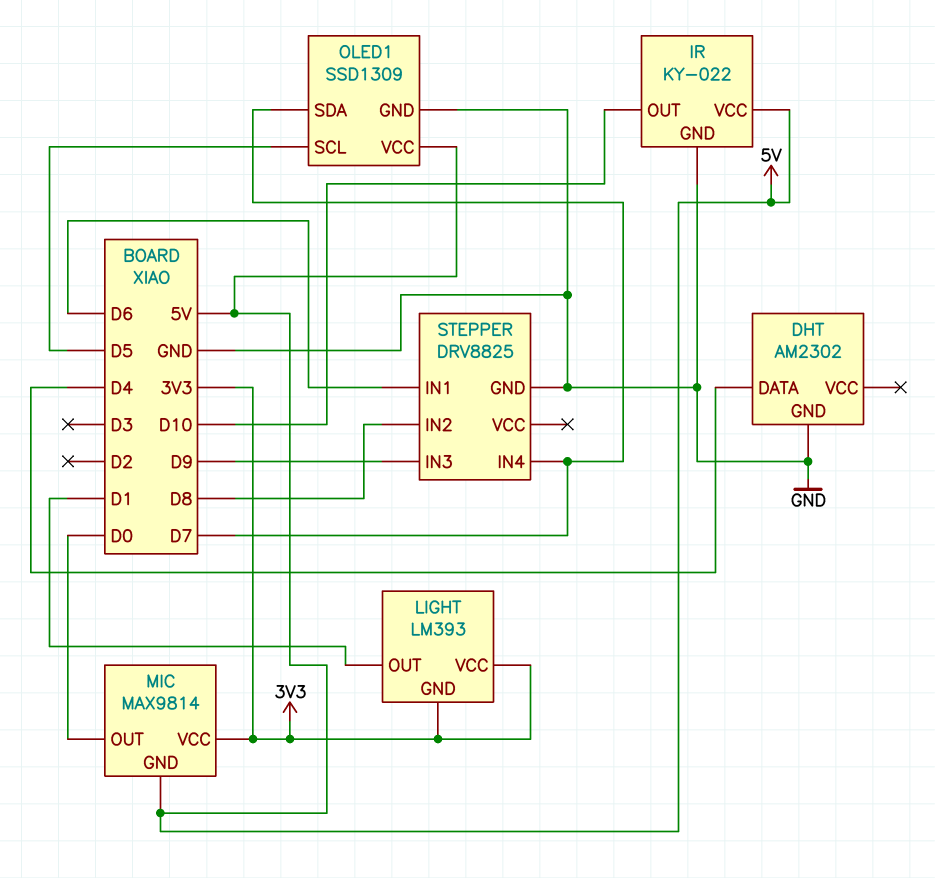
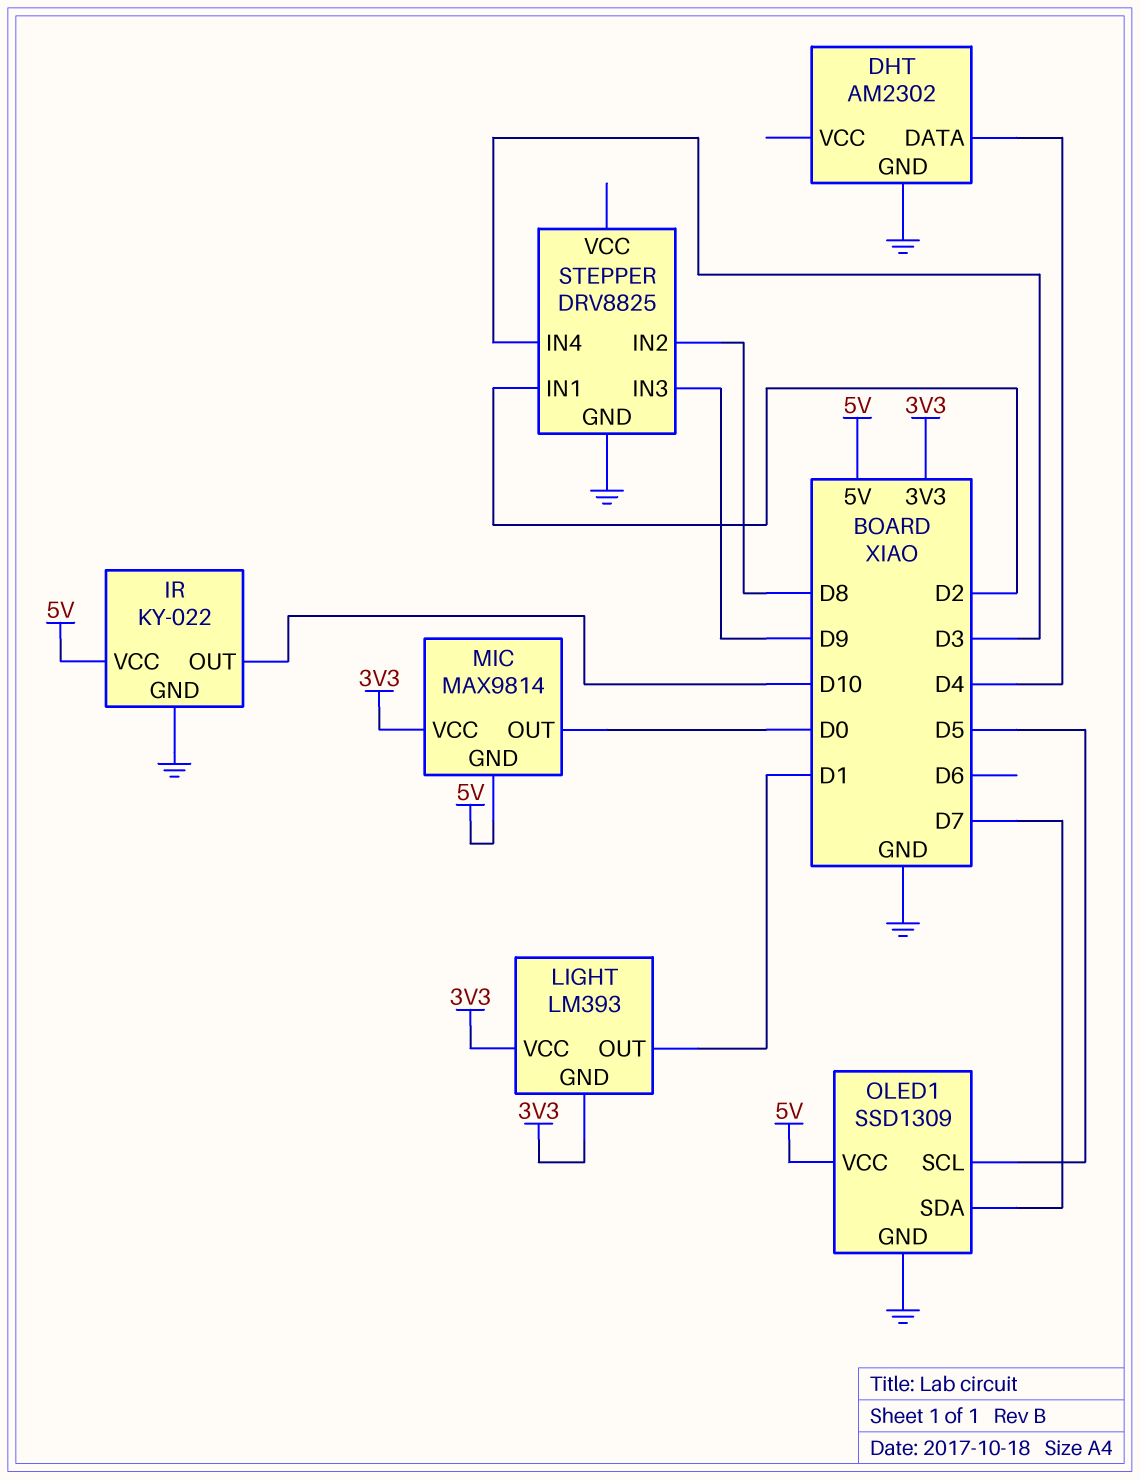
STEPPER pin IN1: D6 -> D2
STEPPER pin IN4: D7 -> D3

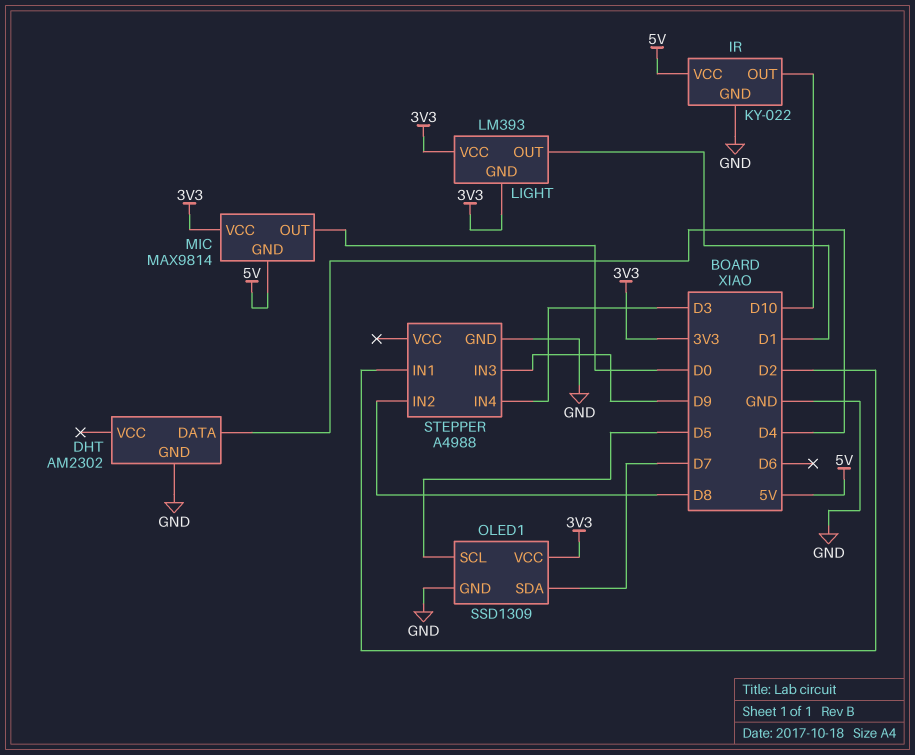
OLED1 pin VCC: 5V -> 3V3
STEPPER: DRV8825 -> A4988

